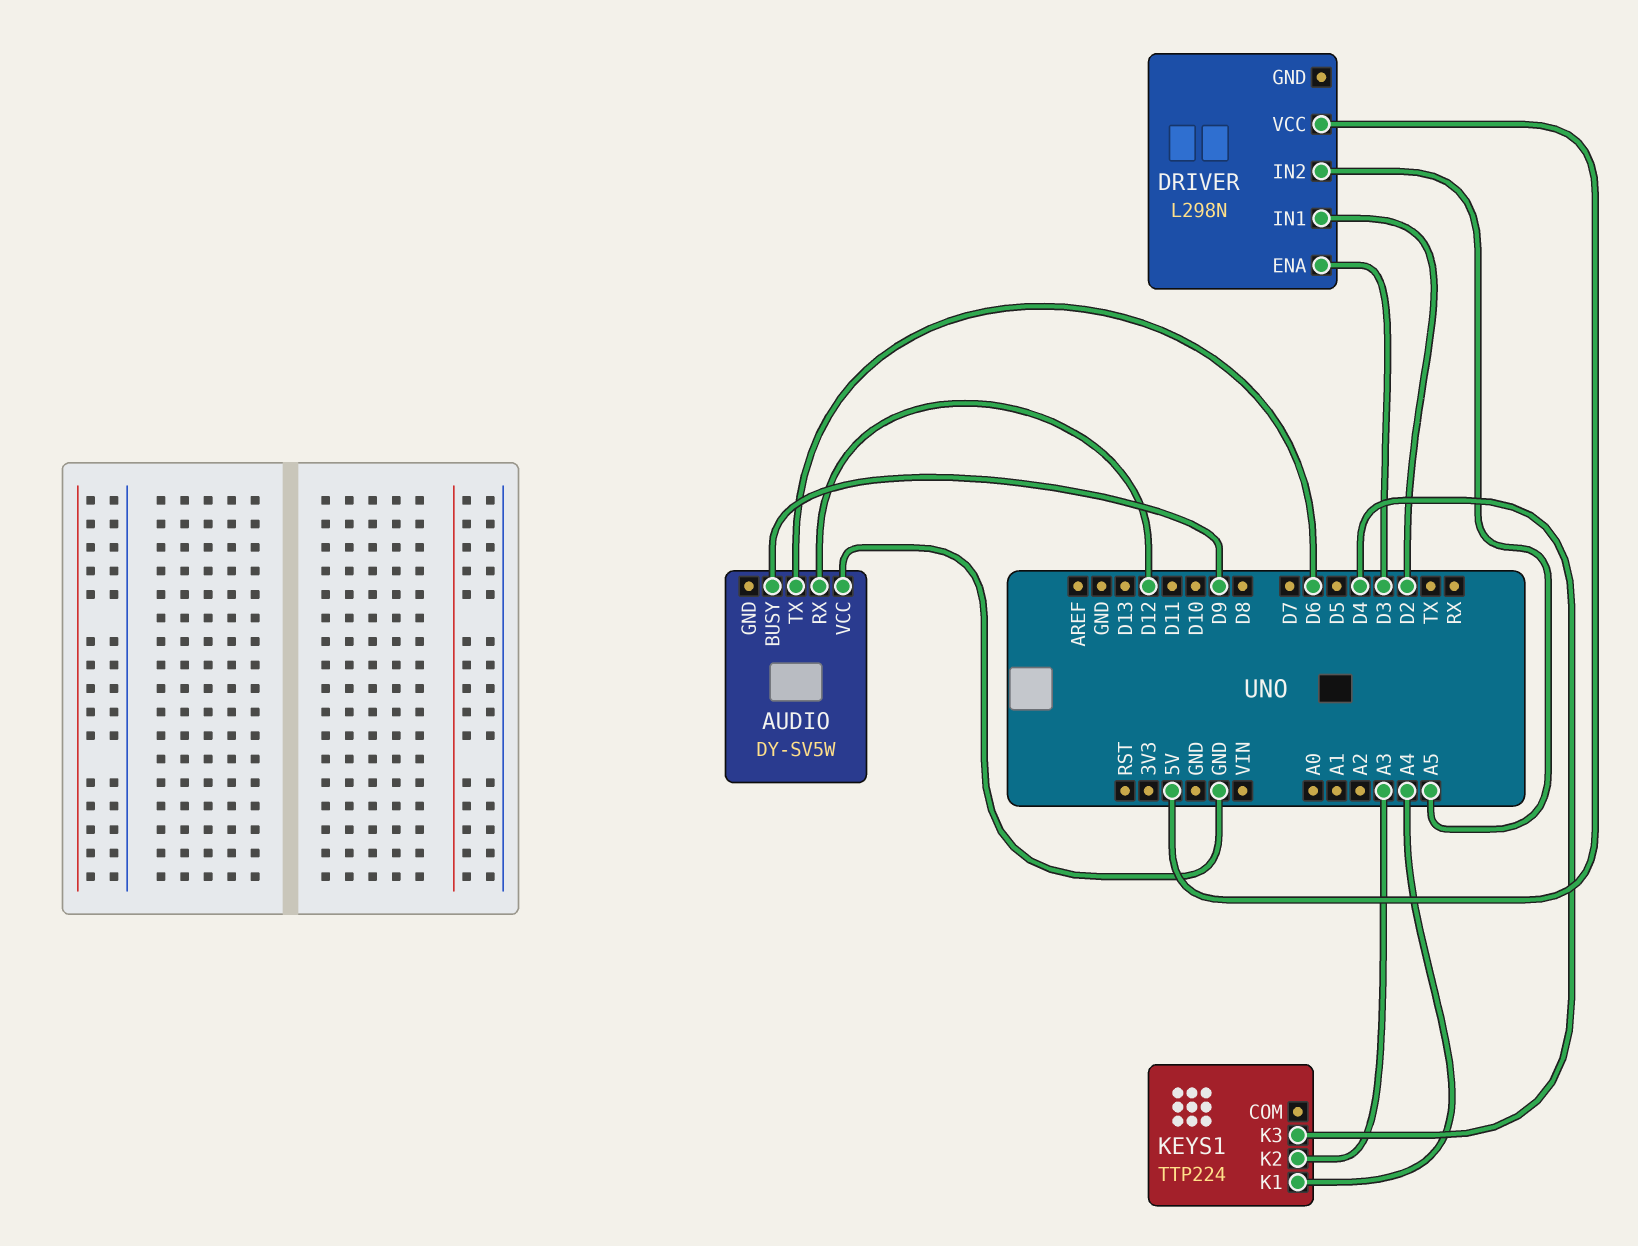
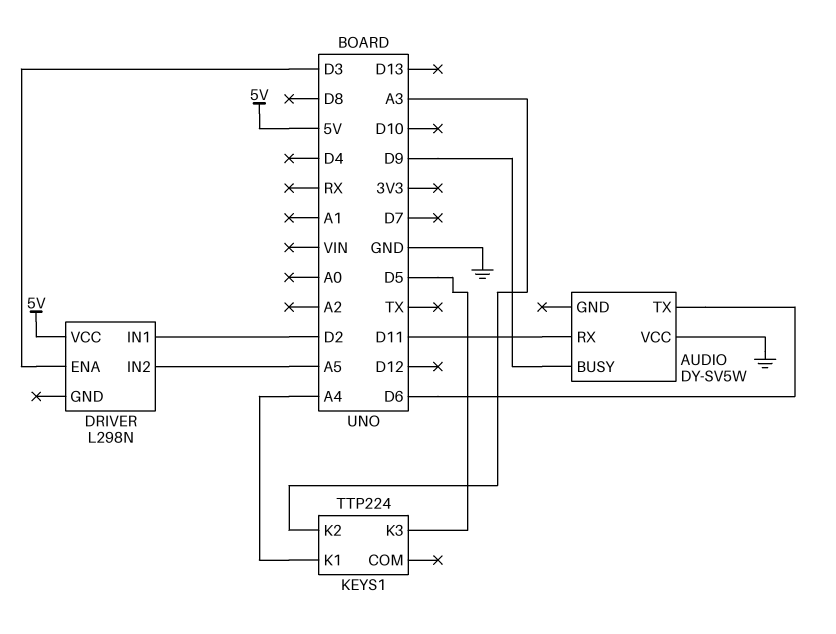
AUDIO pin RX: D12 -> D11
KEYS1 pin K3: D4 -> D5

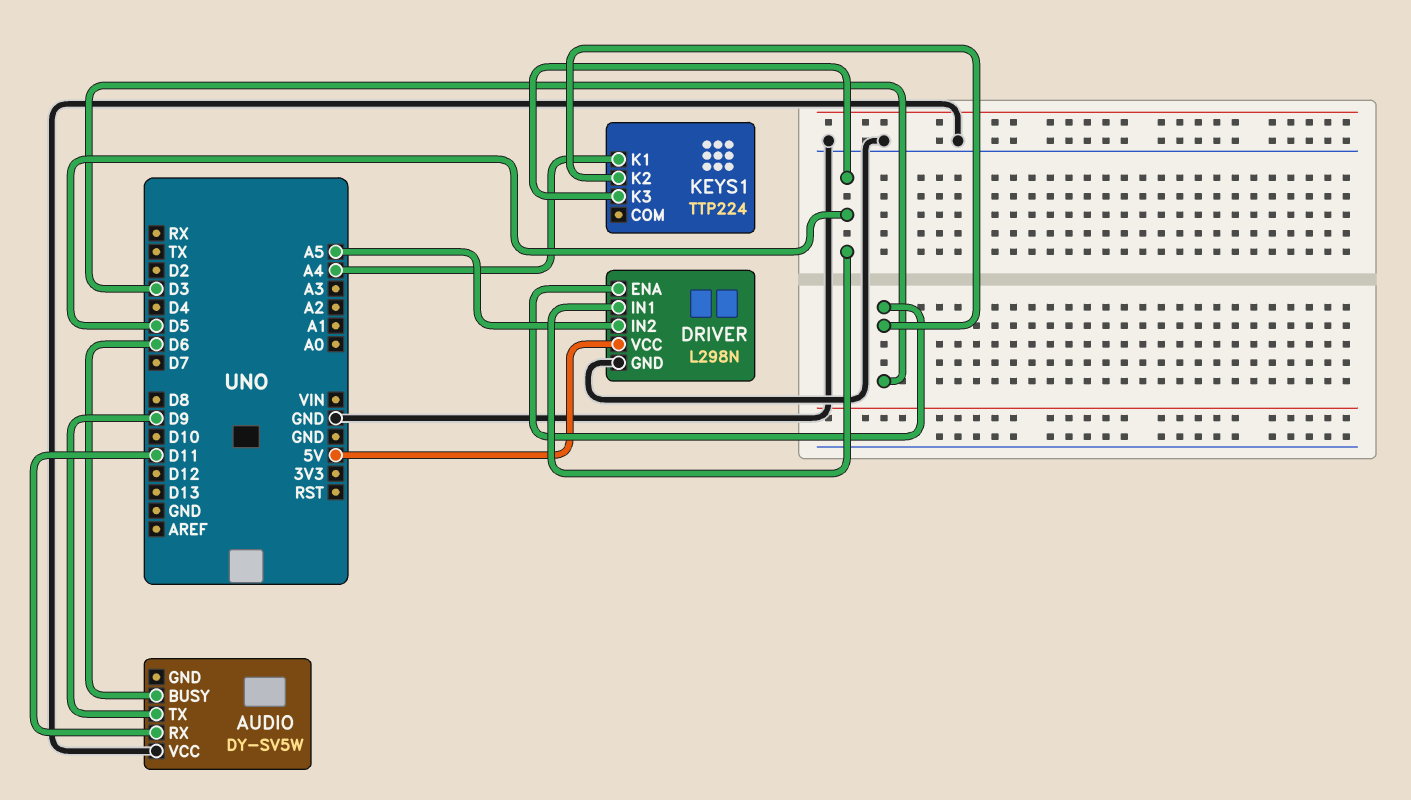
AUDIO pin BUSY: D9 -> D6
AUDIO pin TX: D6 -> D9
DRIVER pin GND: none -> GND
DRIVER pin IN1: D2 -> D5
KEYS1 pin K2: A3 -> D3

